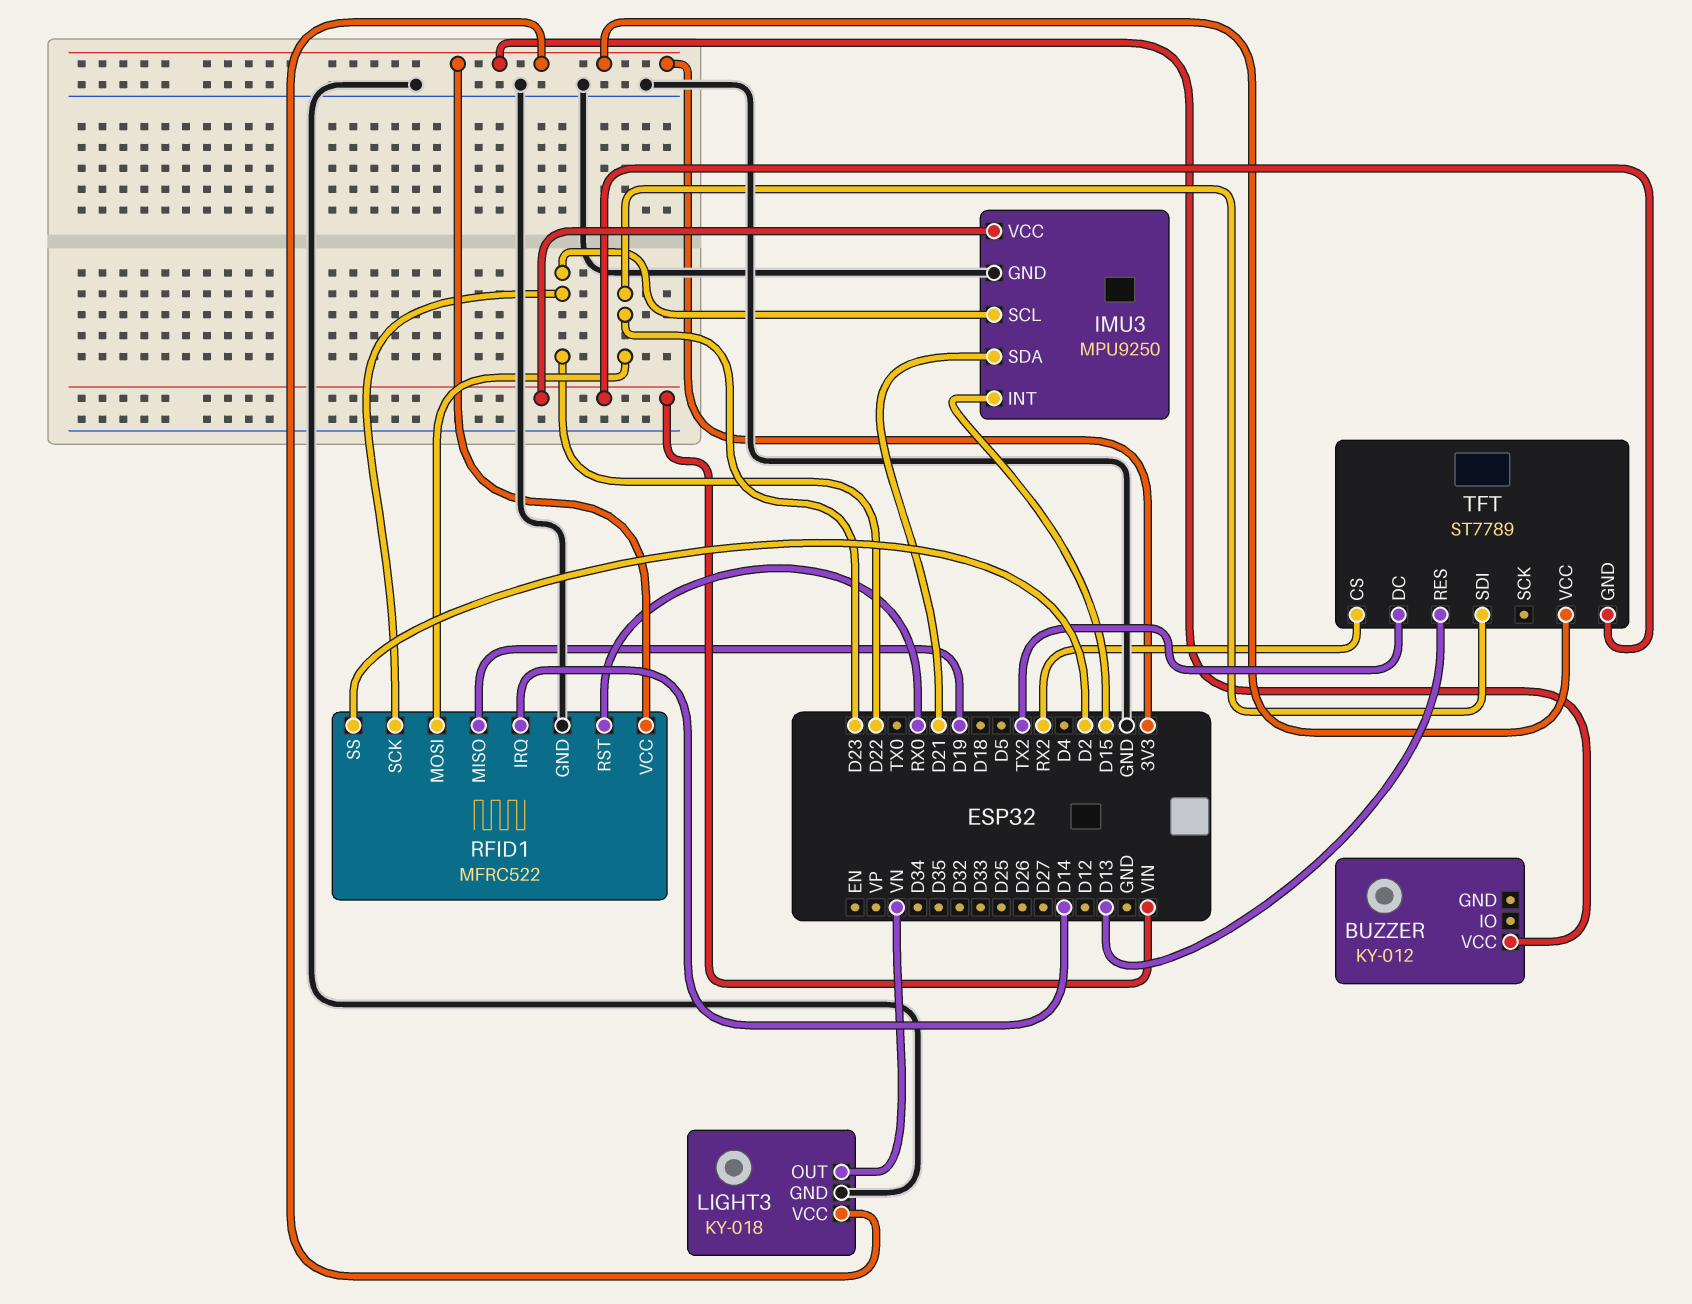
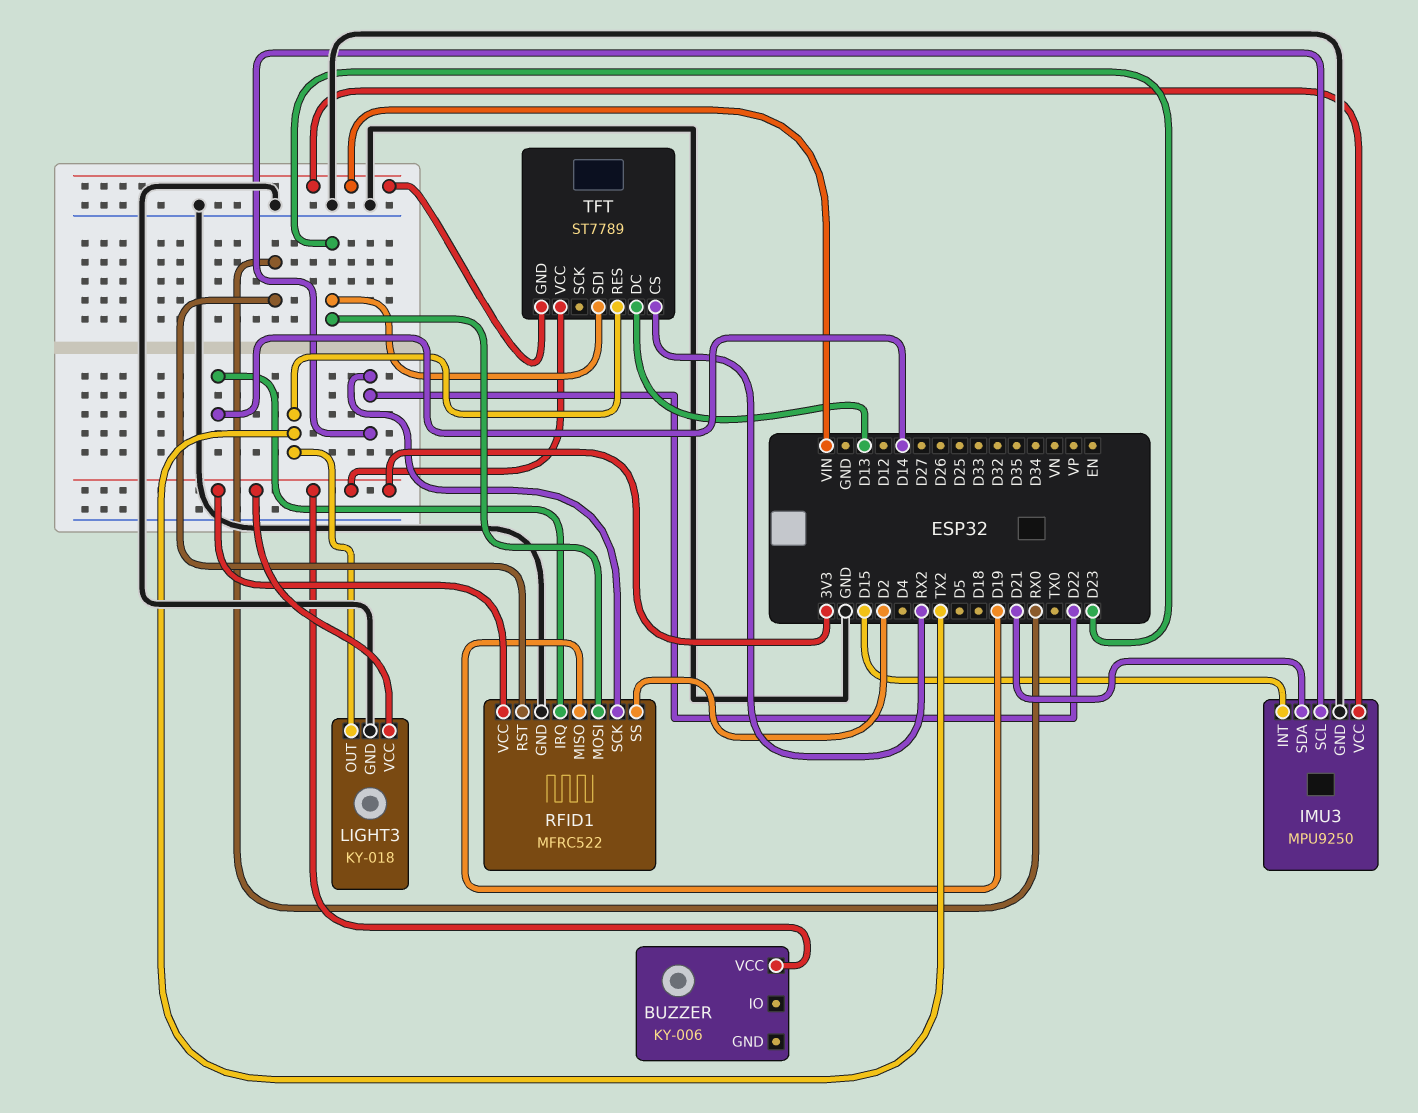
BUZZER: KY-012 -> KY-006
LIGHT3 pin OUT: VN -> TX2
TFT pin DC: TX2 -> D13
TFT pin RES: D13 -> TX2

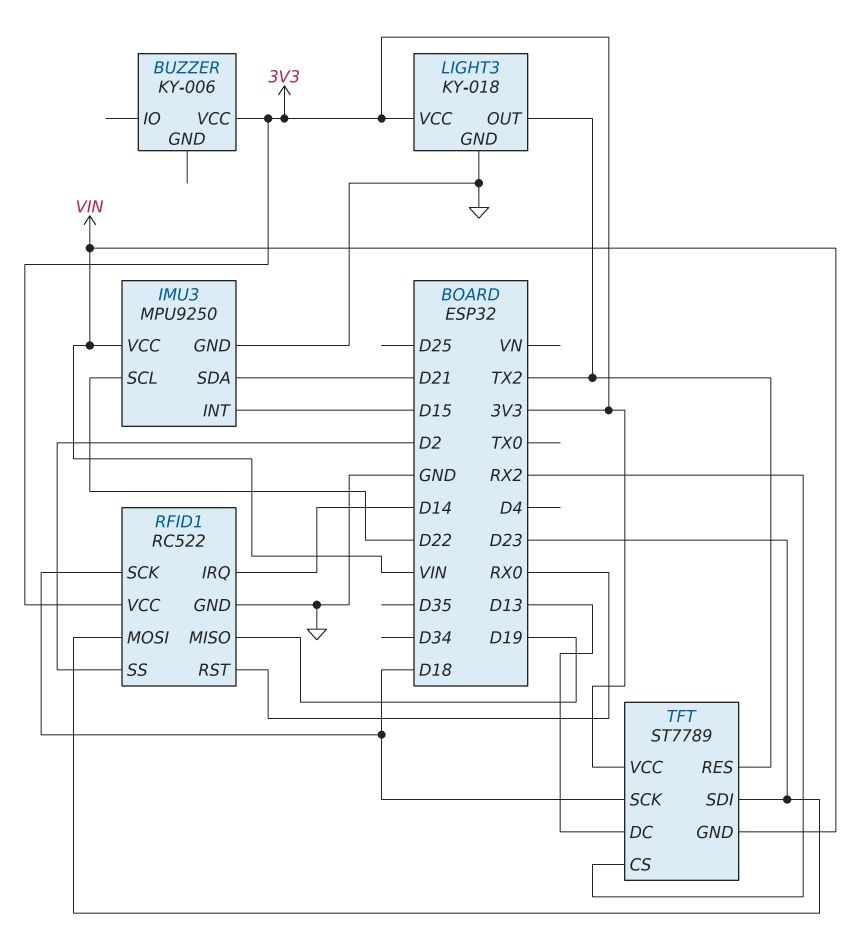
RFID1: MFRC522 -> RC522
RFID1 pin SCK: D22 -> D18
TFT pin SCK: none -> D18

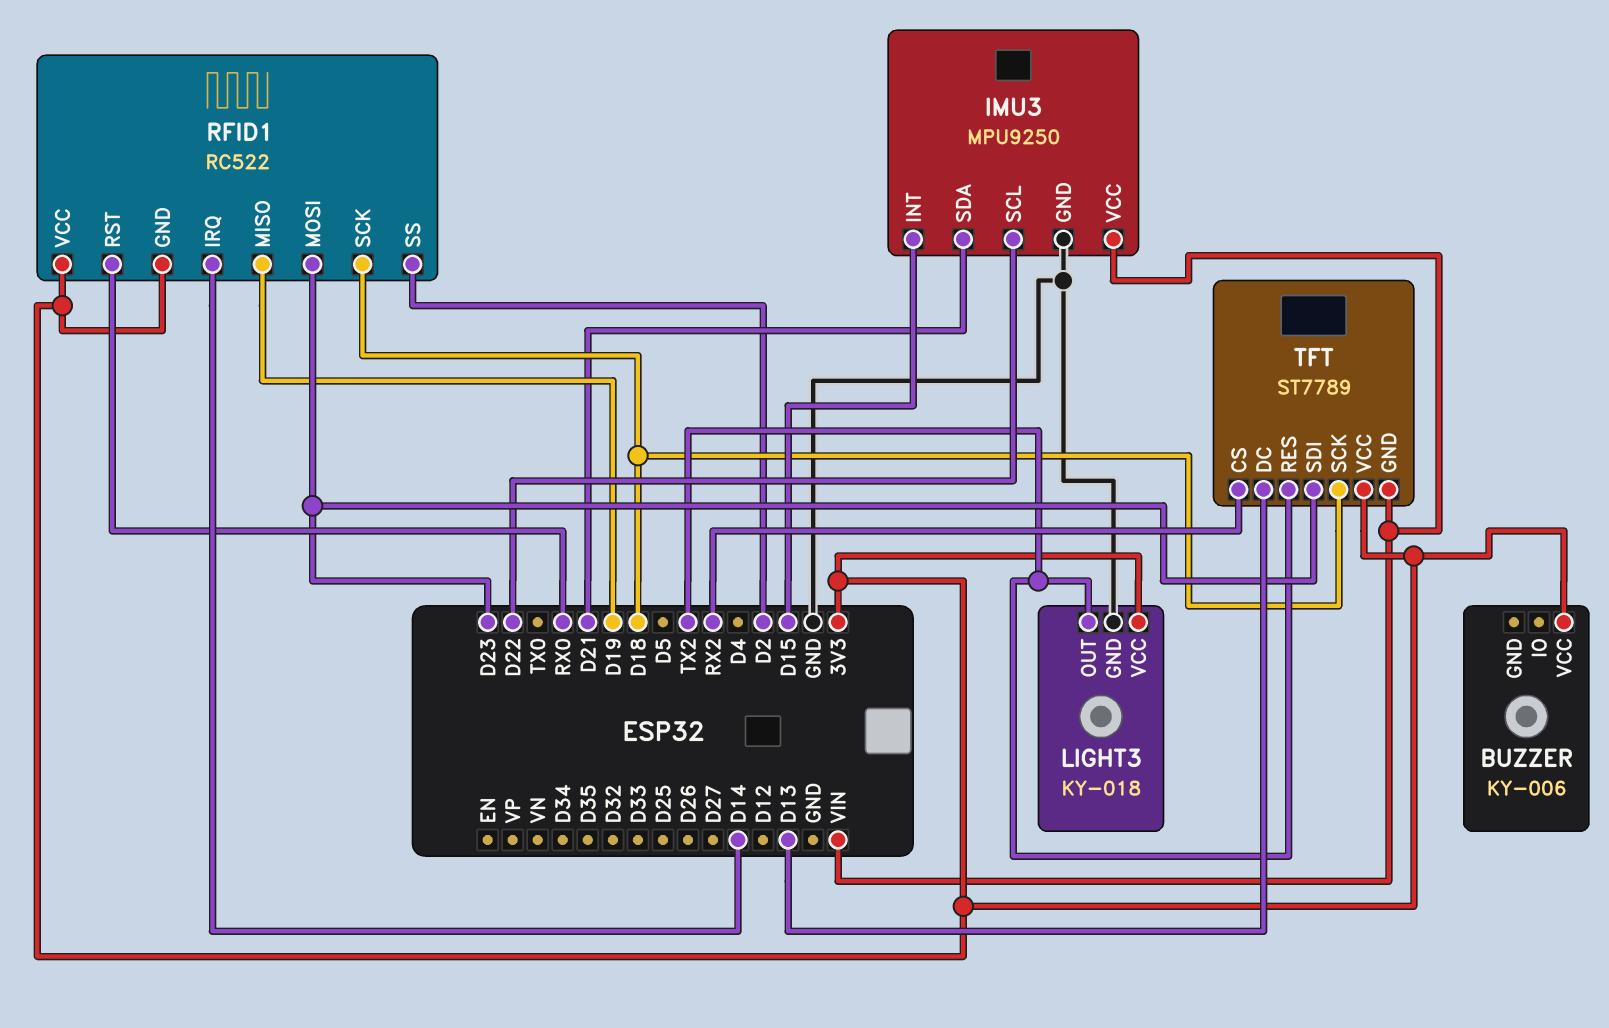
RFID1 pin GND: GND -> 3V3

